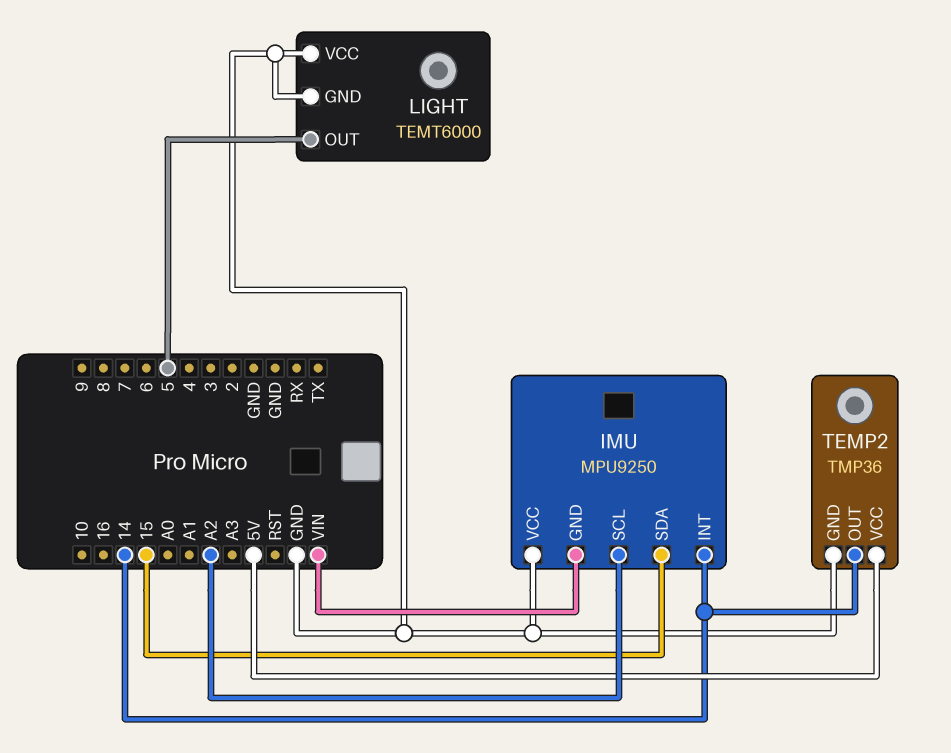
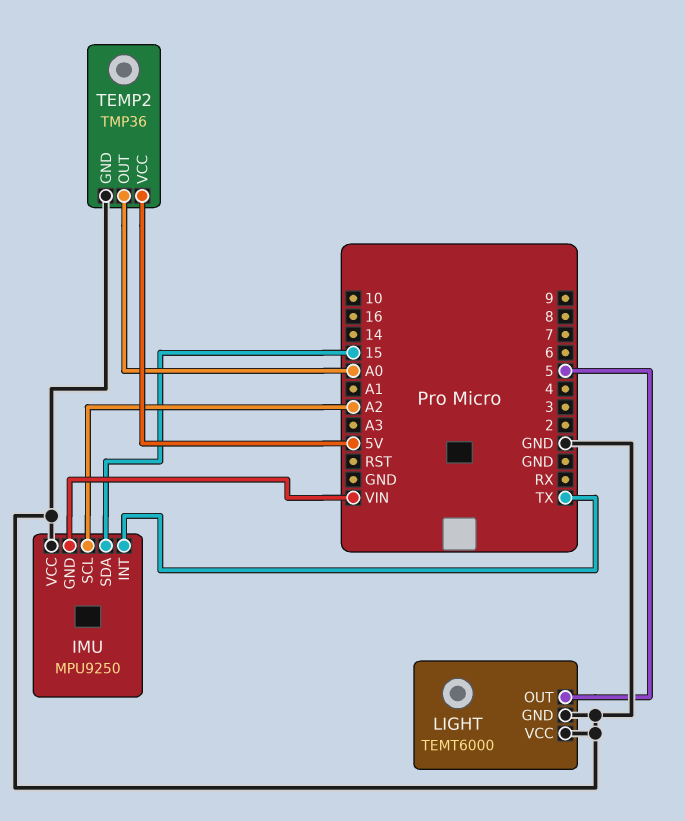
IMU pin INT: 14 -> TX
TEMP2 pin OUT: 14 -> A0

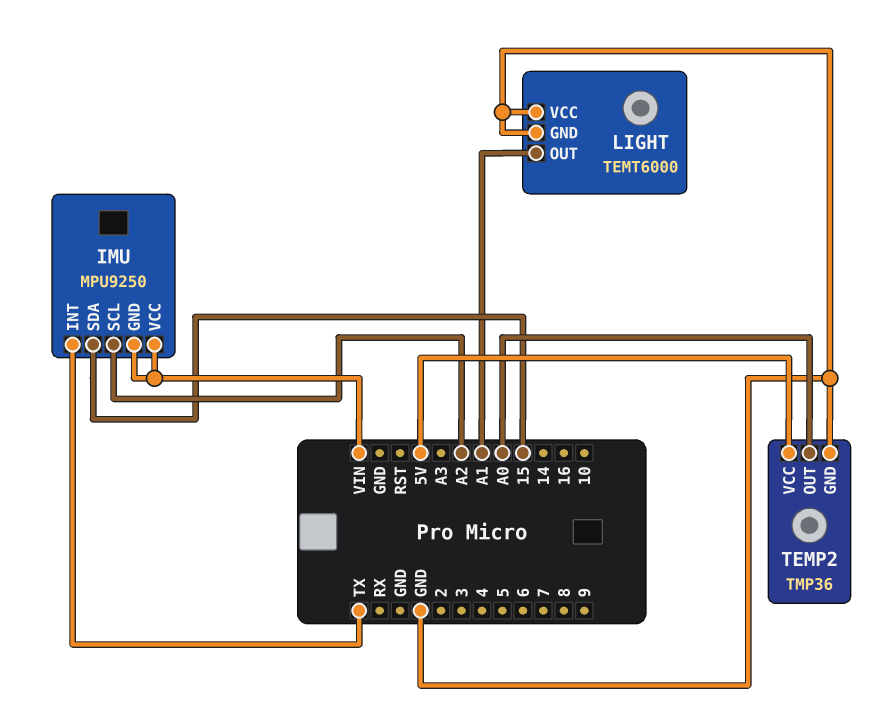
IMU pin VCC: GND -> VIN
LIGHT pin OUT: 5 -> A1

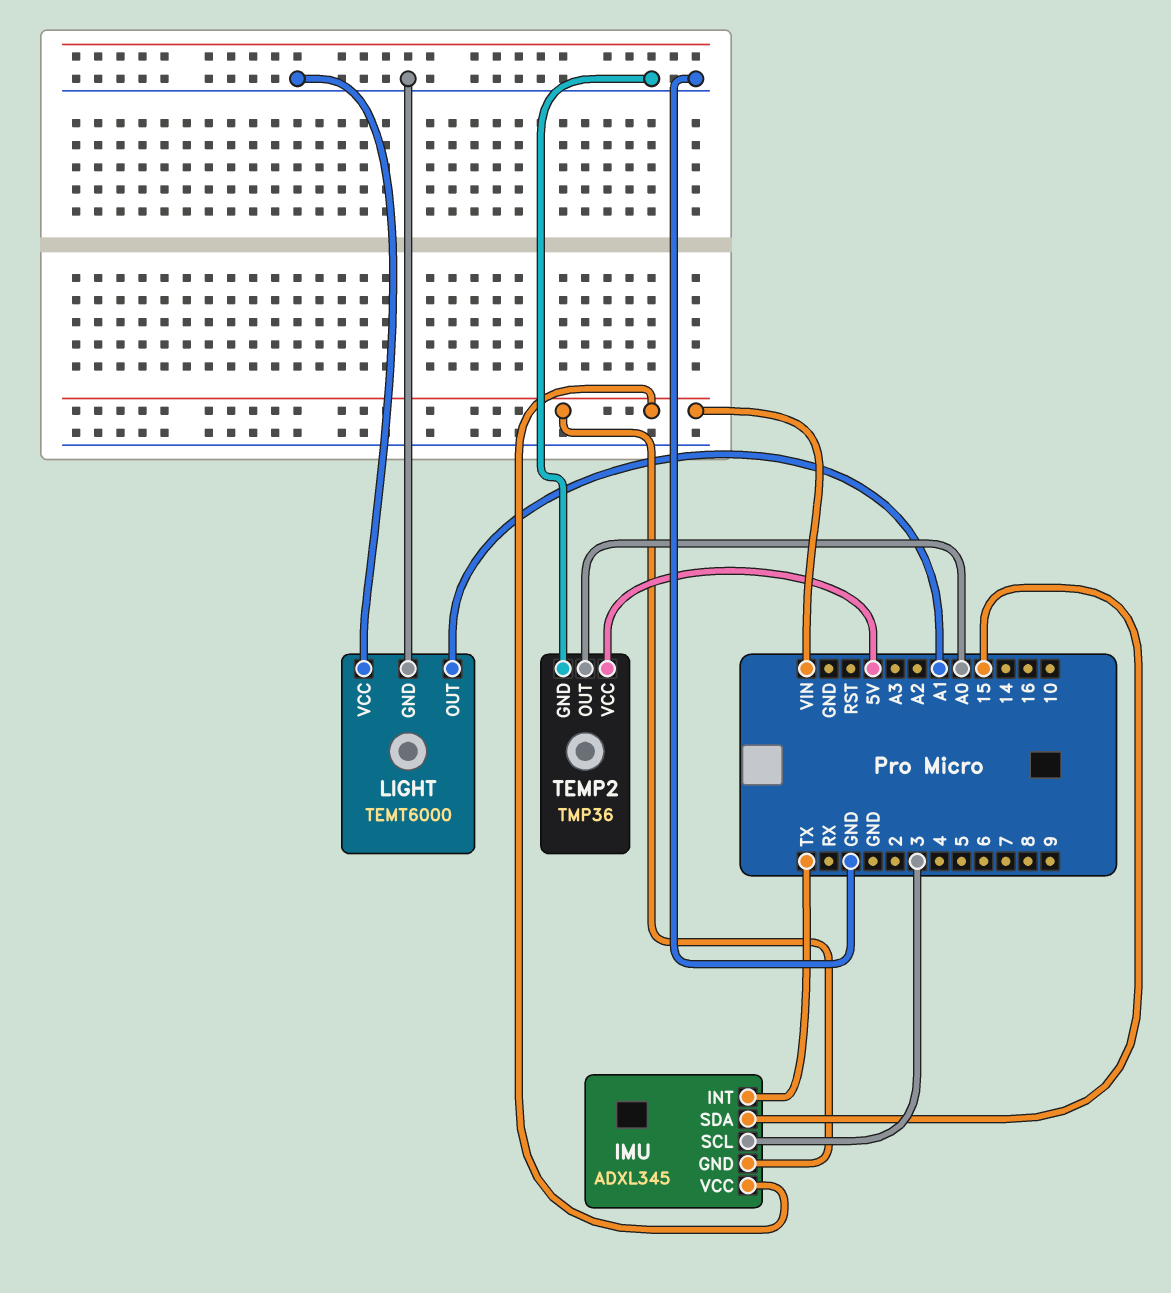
IMU: MPU9250 -> ADXL345
IMU pin SCL: A2 -> 3

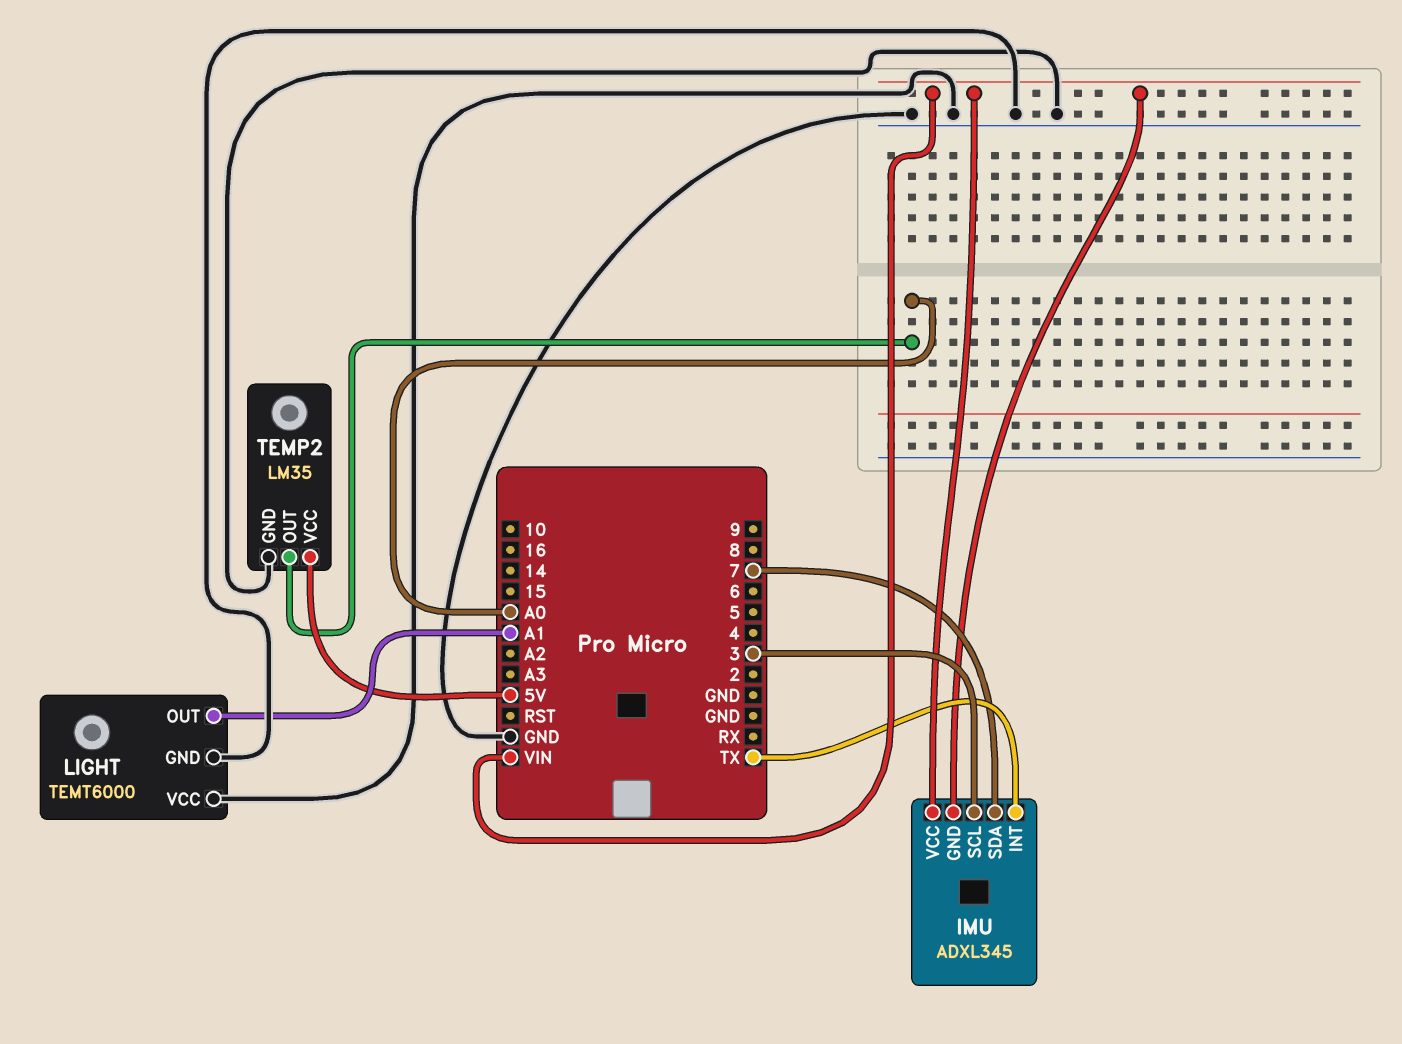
IMU pin SDA: 15 -> 7
TEMP2: TMP36 -> LM35

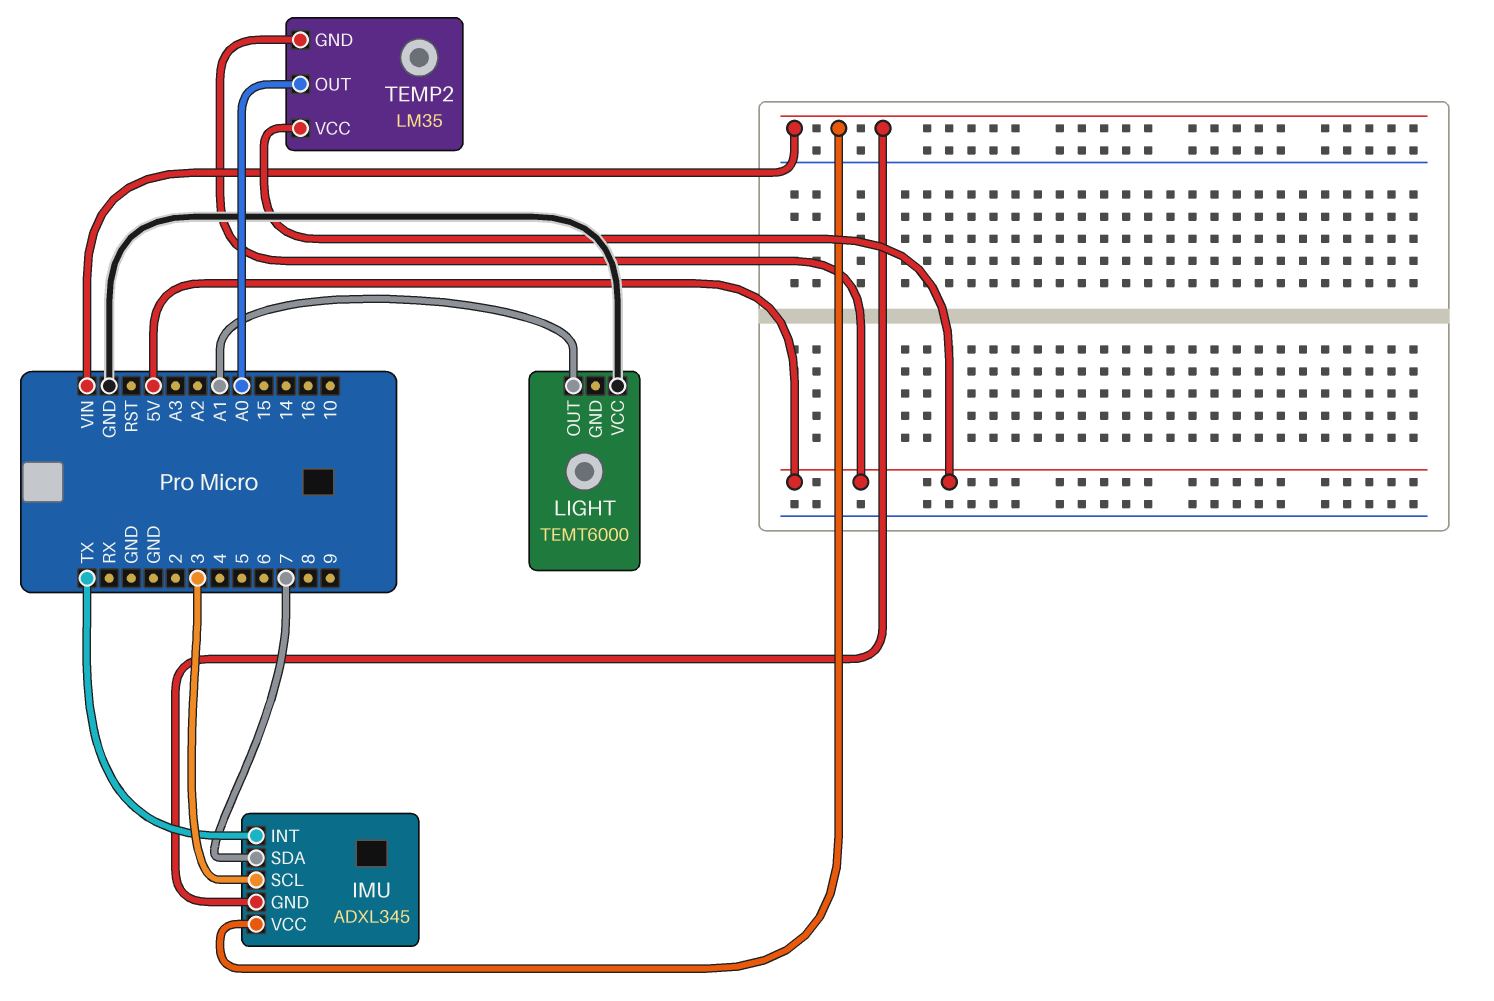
LIGHT pin GND: GND -> none
TEMP2 pin GND: GND -> 5V

